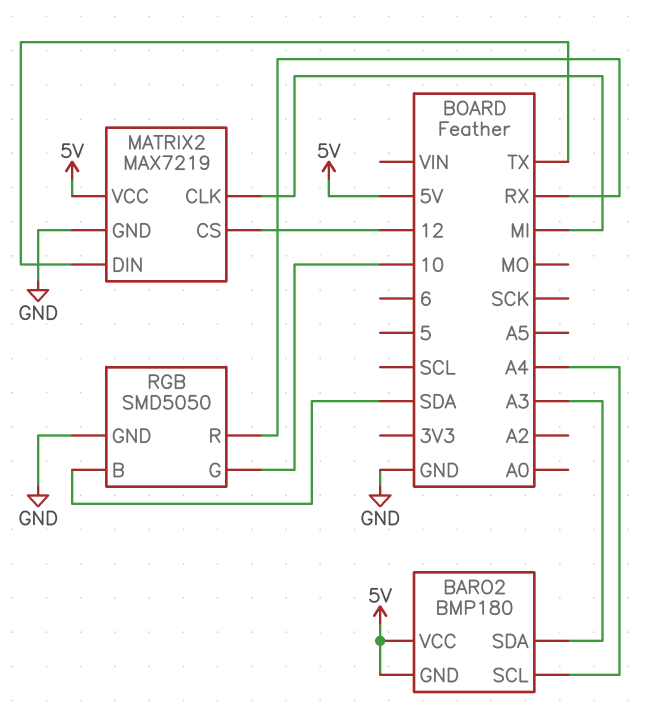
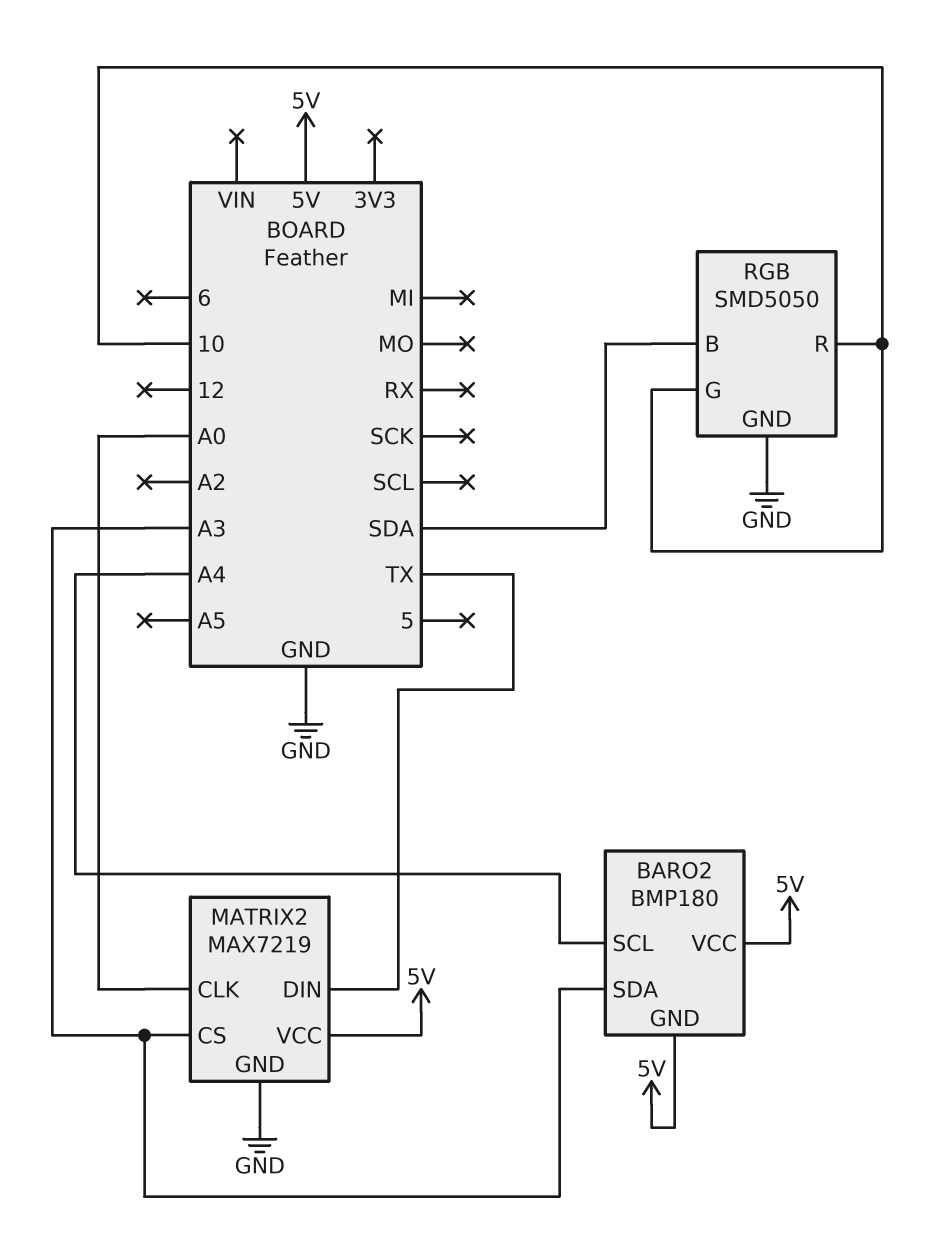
MATRIX2 pin CLK: MI -> A0
MATRIX2 pin CS: 12 -> A3
RGB pin R: RX -> 10

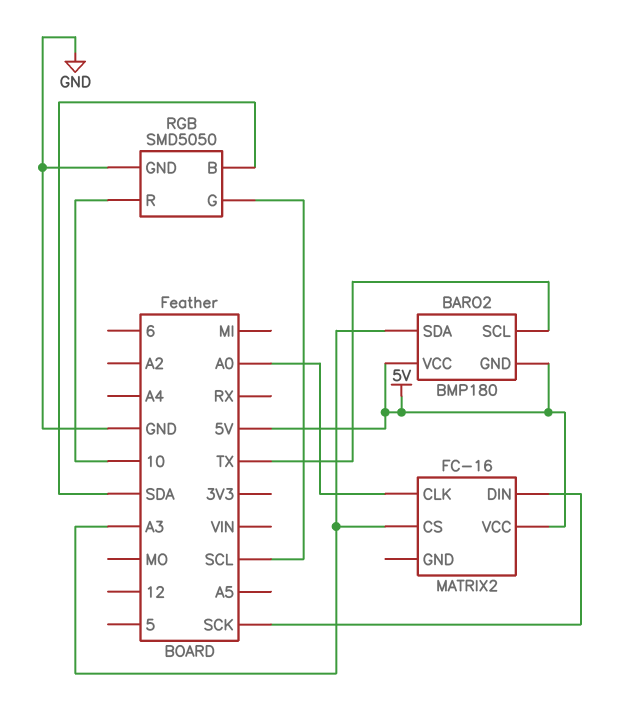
BARO2 pin SCL: A4 -> TX
MATRIX2: MAX7219 -> FC-16
MATRIX2 pin DIN: TX -> SCK
MATRIX2 pin GND: GND -> none
RGB pin G: 10 -> SCL

